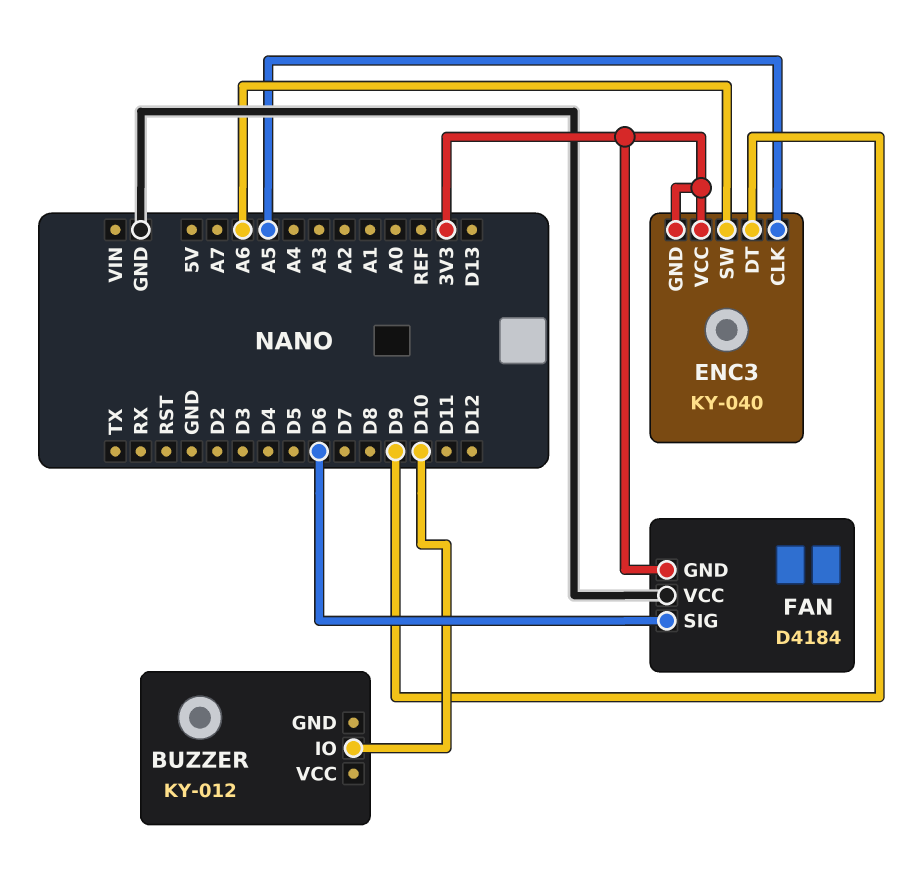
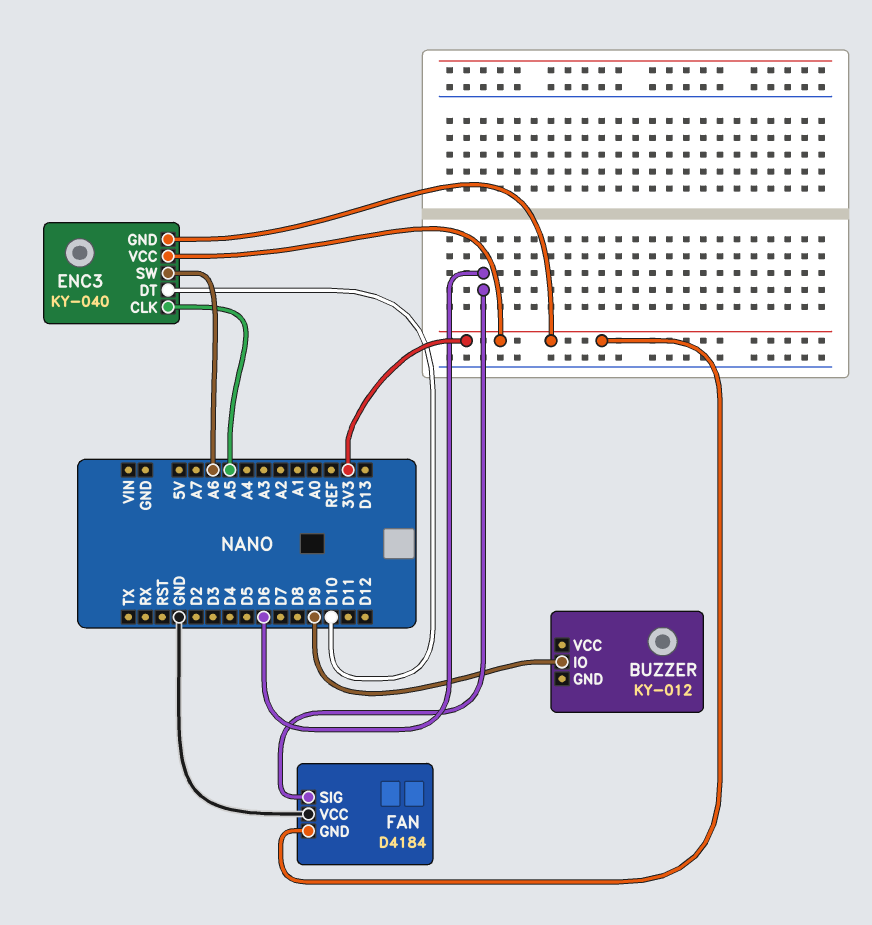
BUZZER pin IO: D10 -> D9
ENC3 pin DT: D9 -> D10

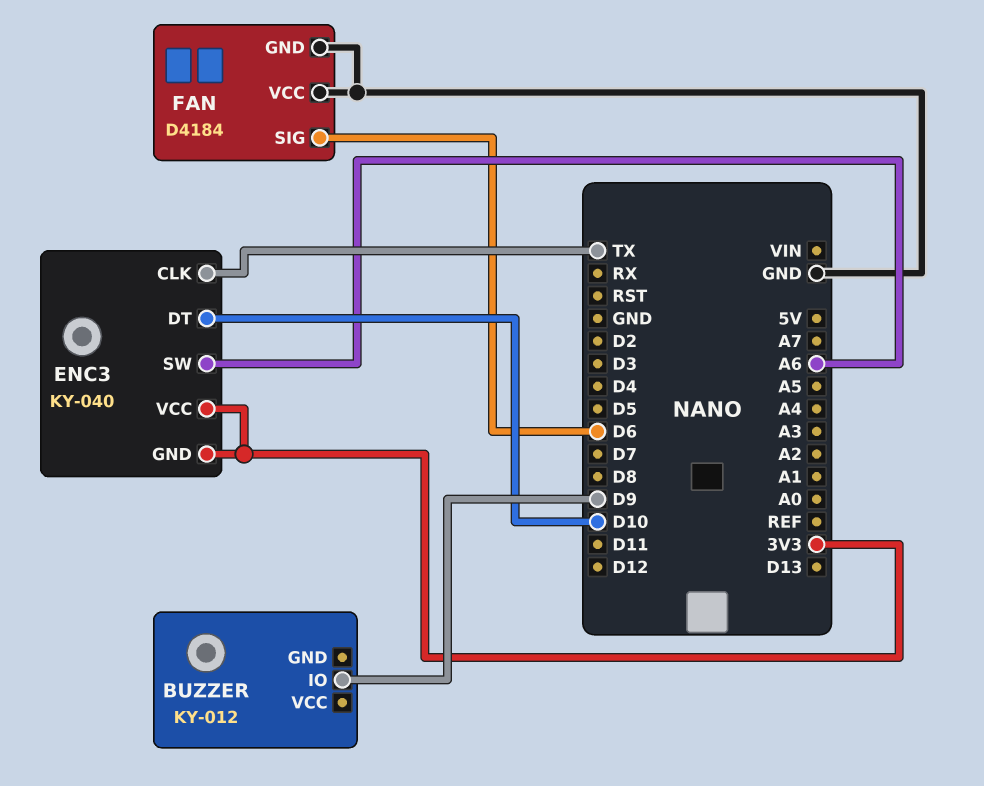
ENC3 pin CLK: A5 -> TX
FAN pin GND: 3V3 -> GND

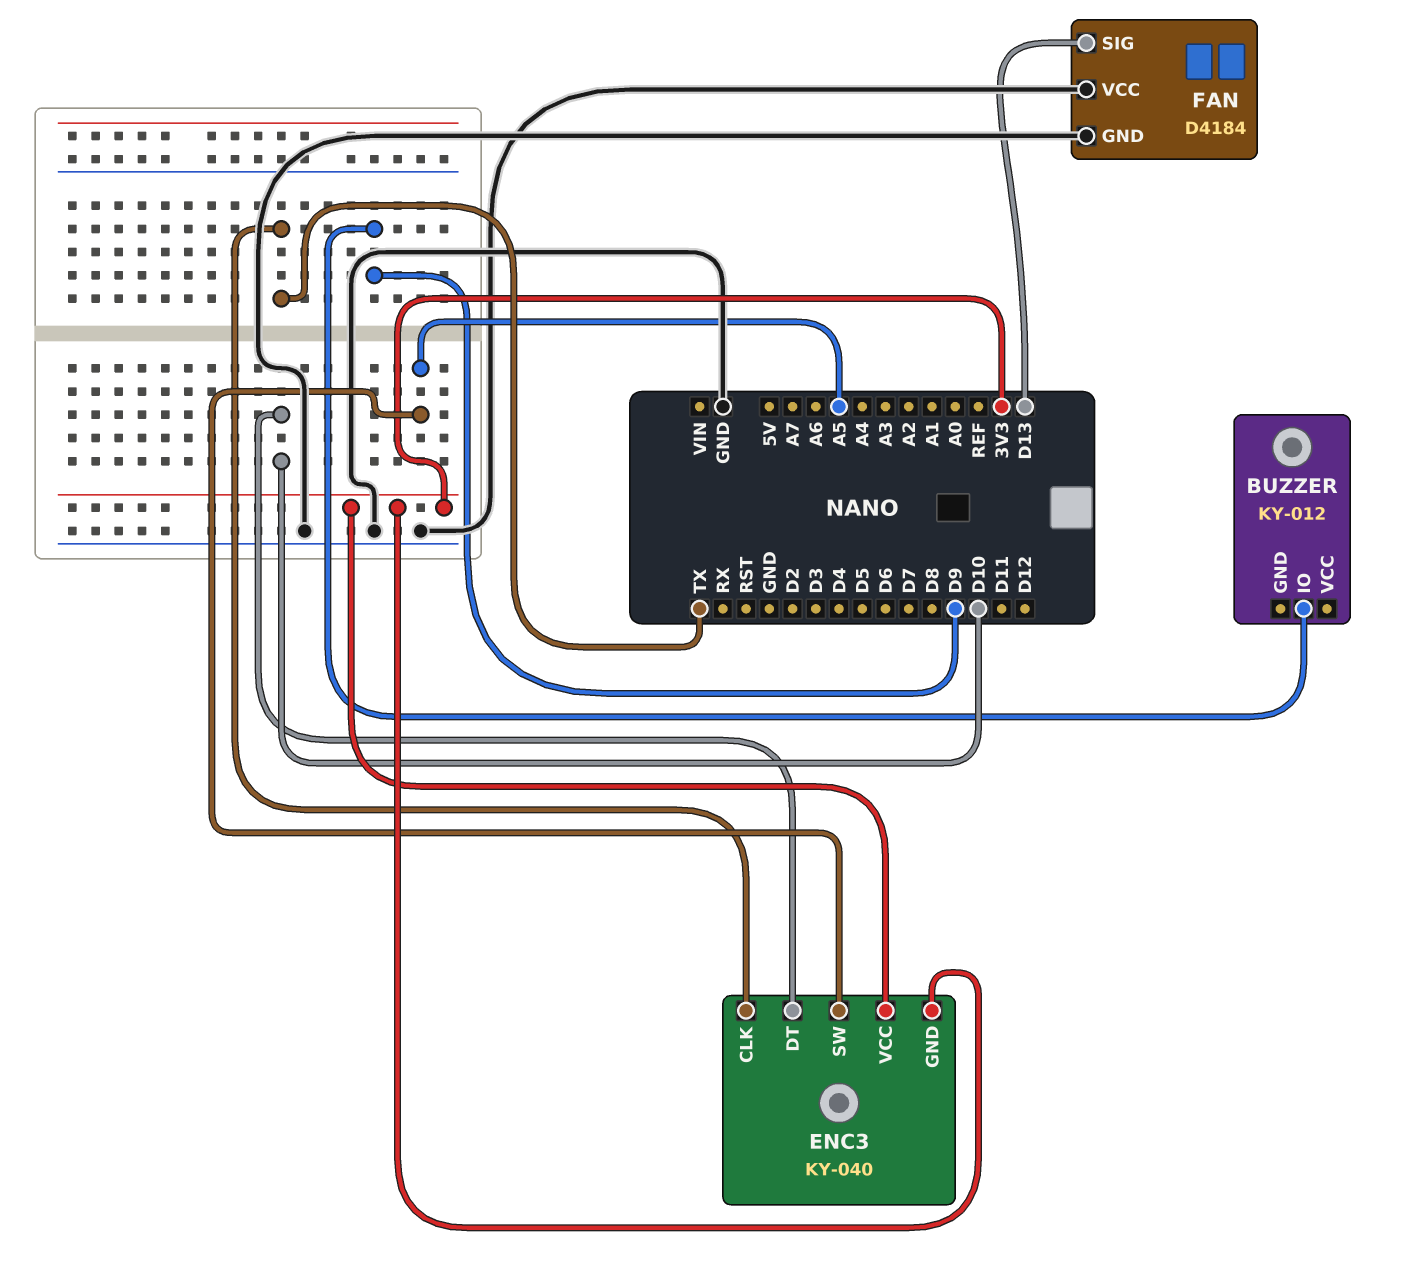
ENC3 pin SW: A6 -> A5
FAN pin SIG: D6 -> D13

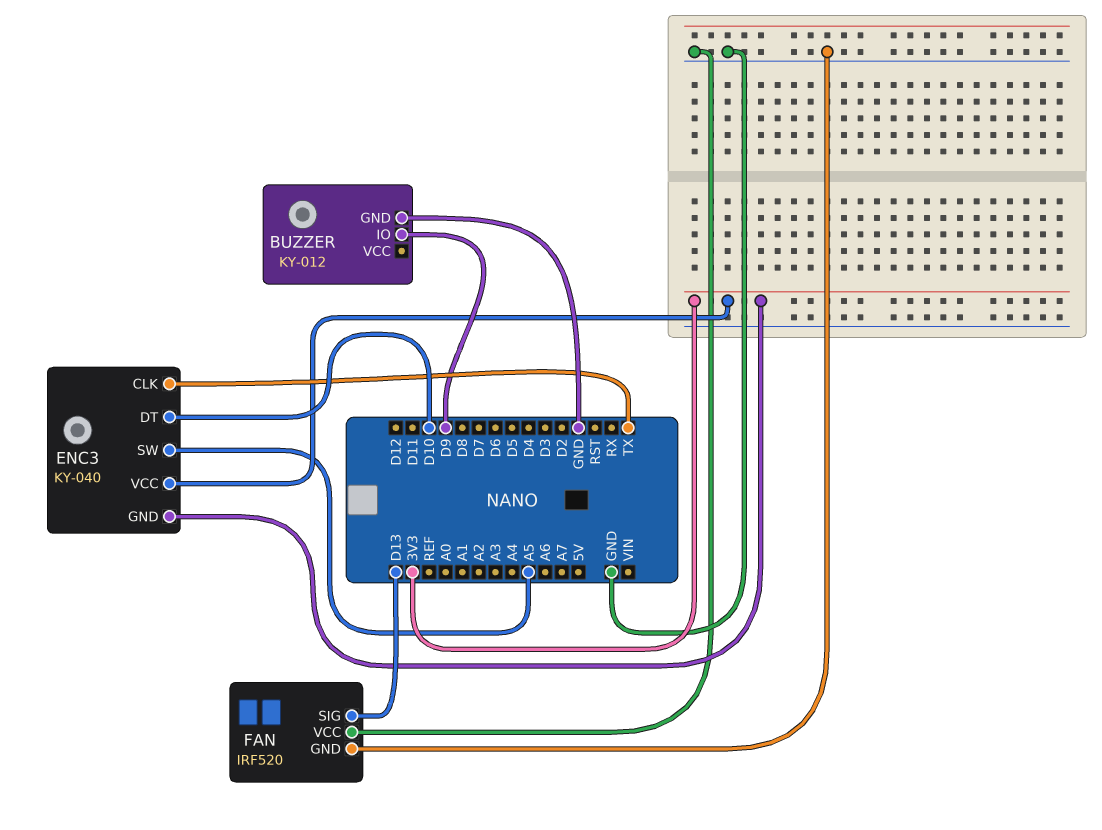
BUZZER pin GND: none -> GND
FAN: D4184 -> IRF520

